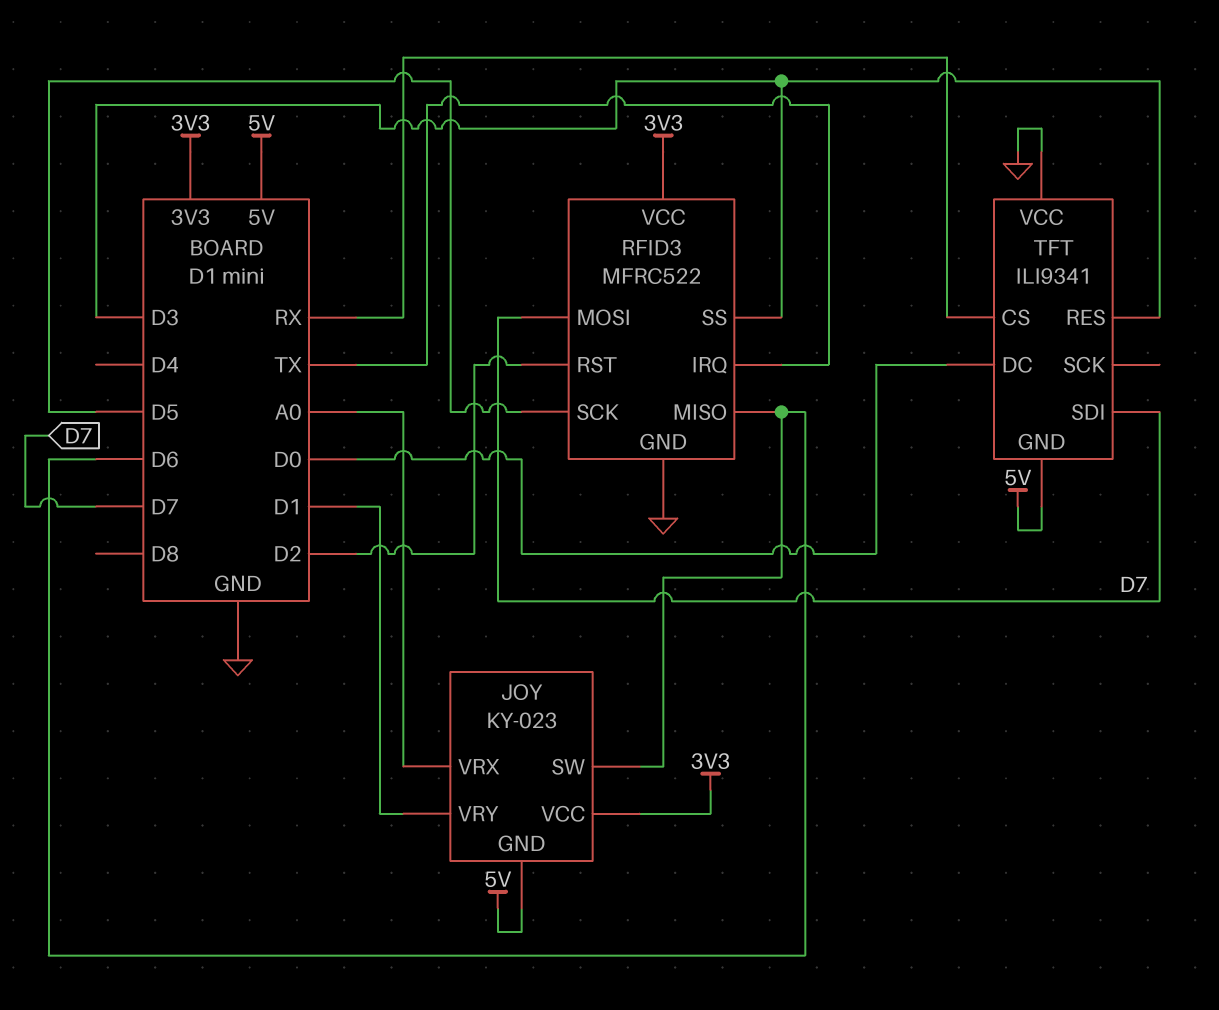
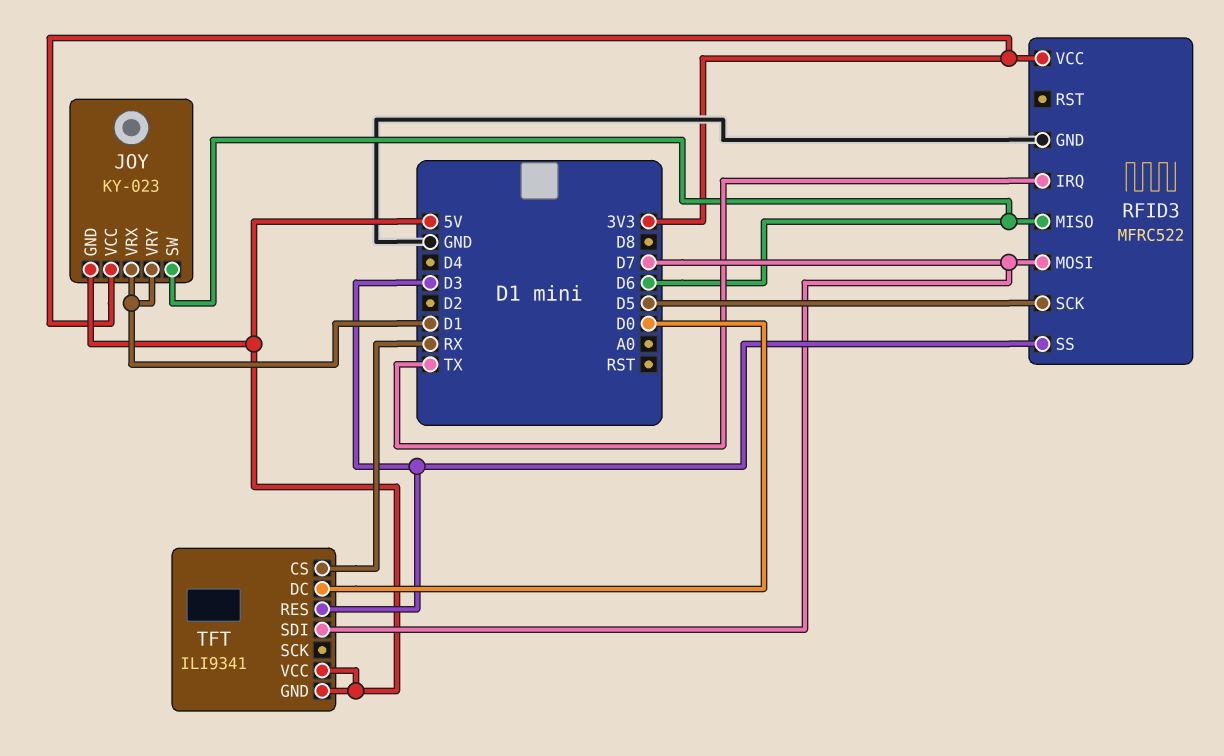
JOY pin VRX: A0 -> D1
RFID3 pin RST: D2 -> none
TFT pin VCC: GND -> 5V

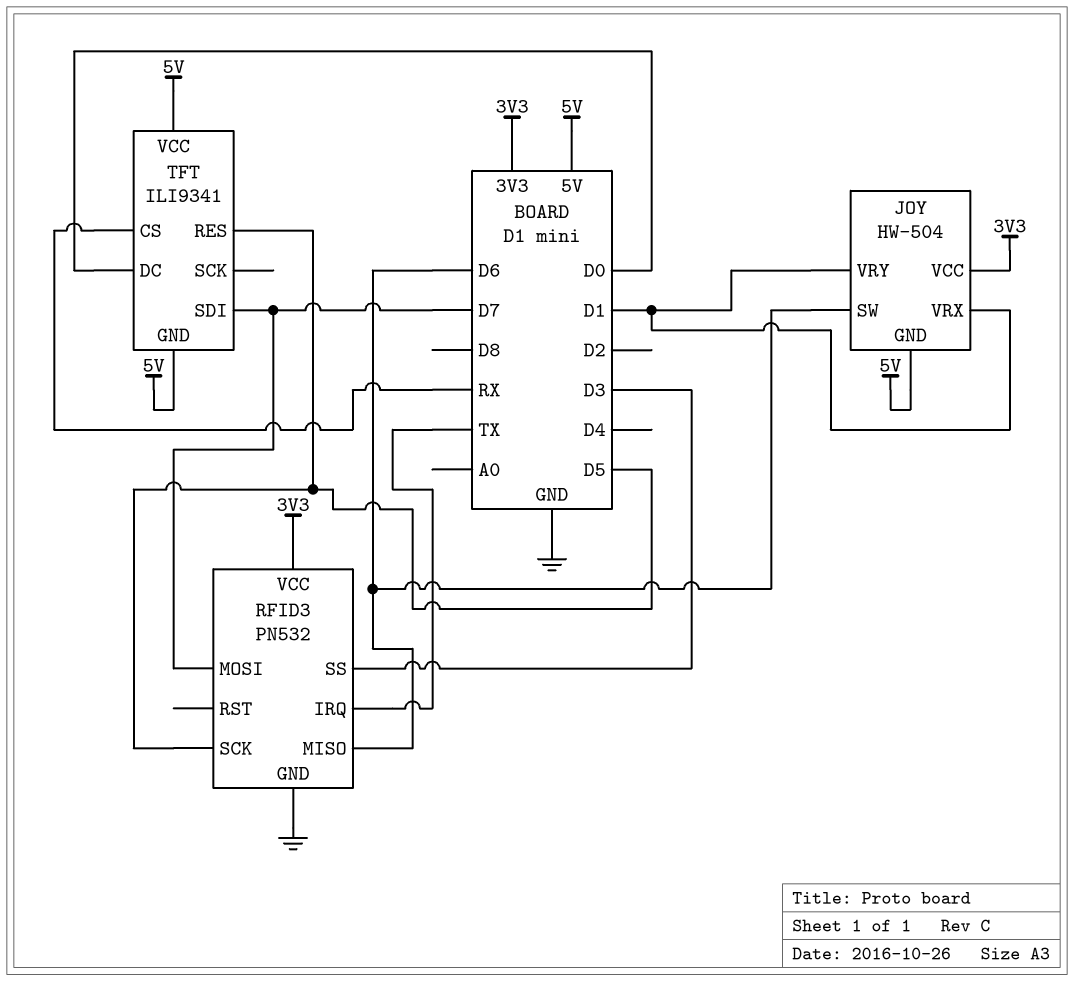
JOY: KY-023 -> HW-504
RFID3: MFRC522 -> PN532
TFT pin RES: D3 -> D5

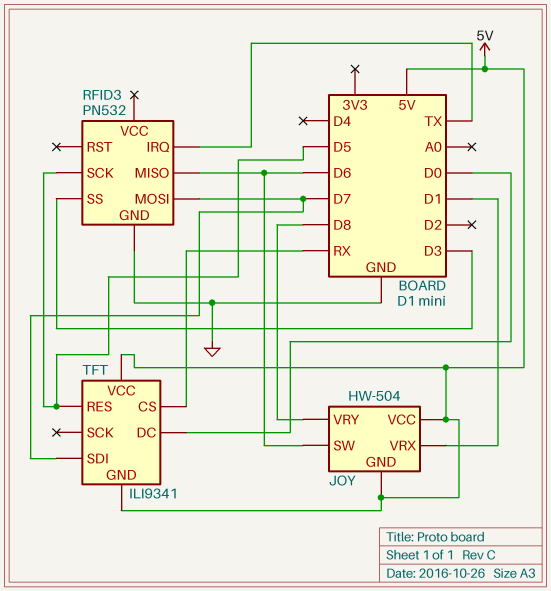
JOY pin VCC: 3V3 -> 5V
JOY pin VRY: D1 -> D8
RFID3 pin VCC: 3V3 -> none

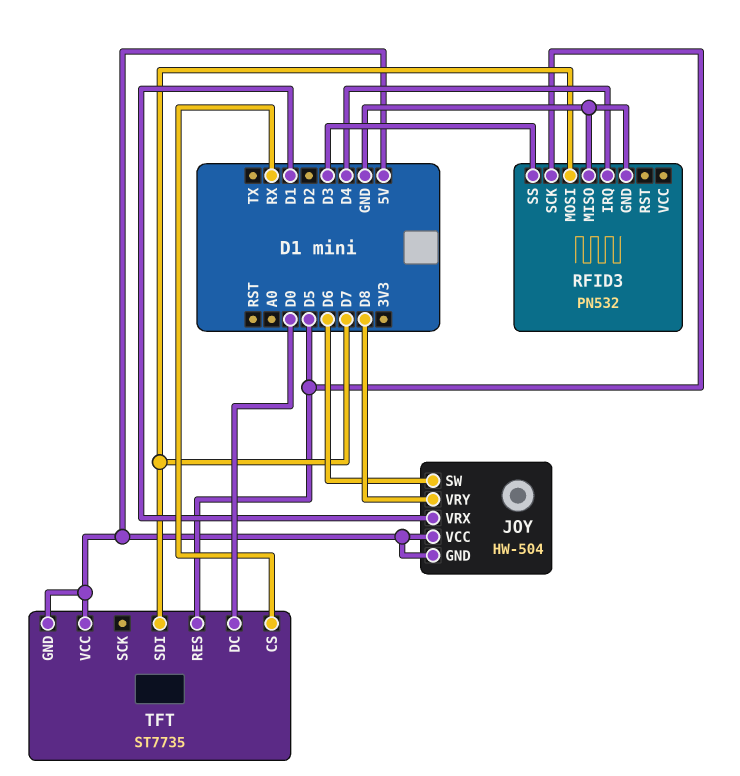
RFID3 pin IRQ: TX -> D4
RFID3 pin MISO: D6 -> GND
TFT: ILI9341 -> ST7735

